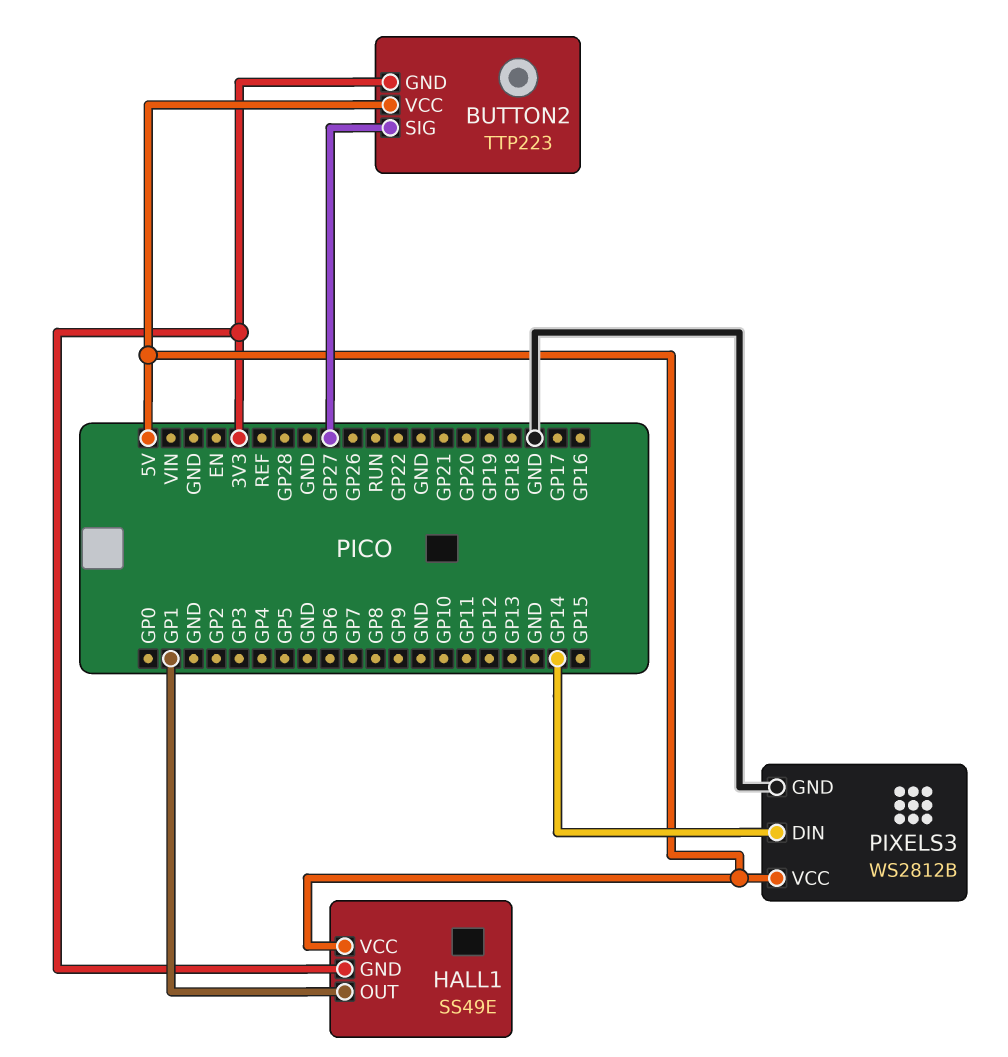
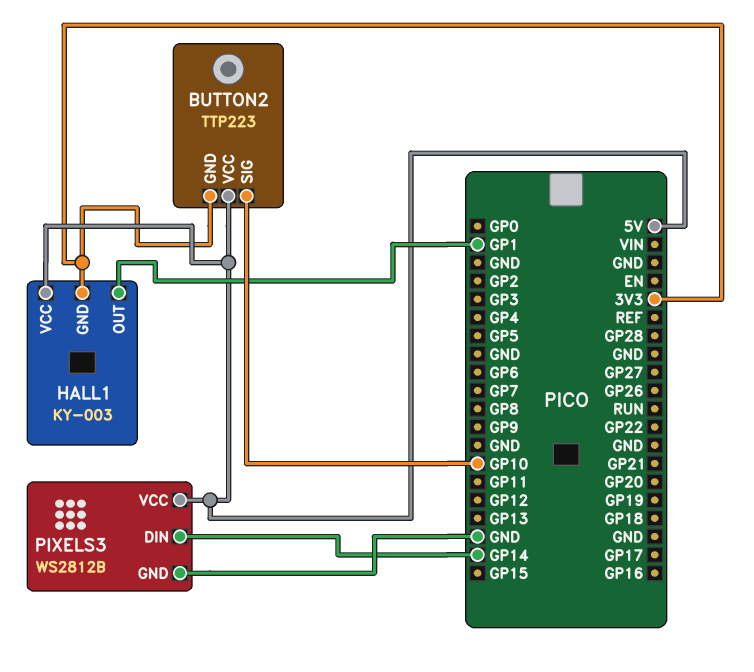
BUTTON2 pin SIG: GP27 -> GP10
HALL1: SS49E -> KY-003

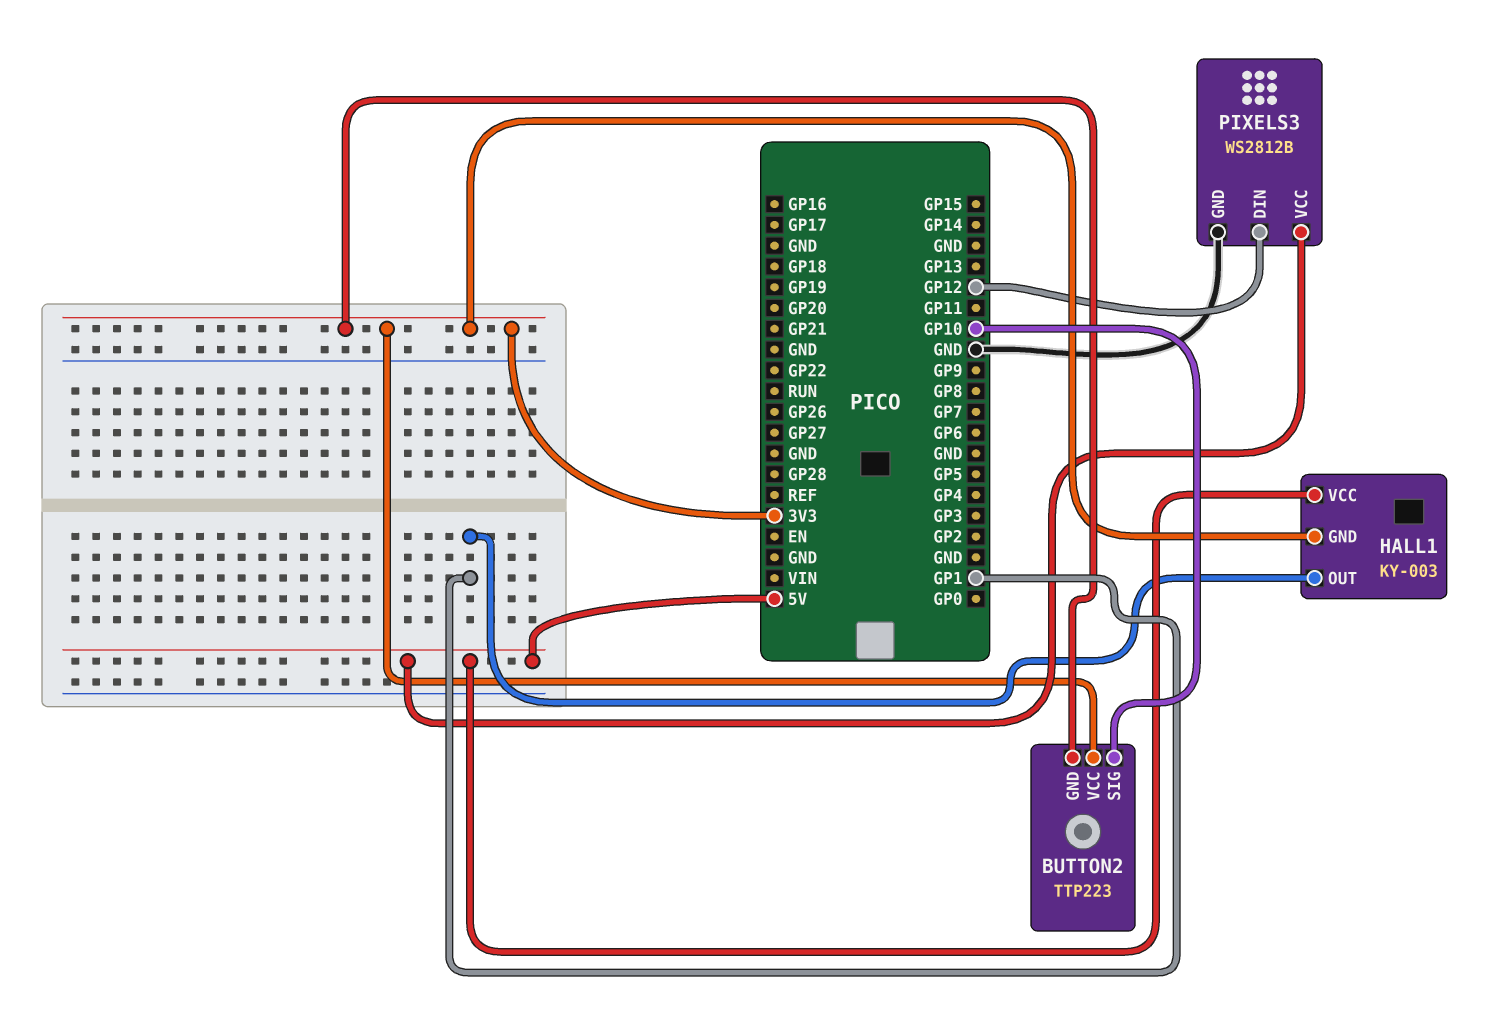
BUTTON2 pin VCC: 5V -> 3V3
PIXELS3 pin DIN: GP14 -> GP12

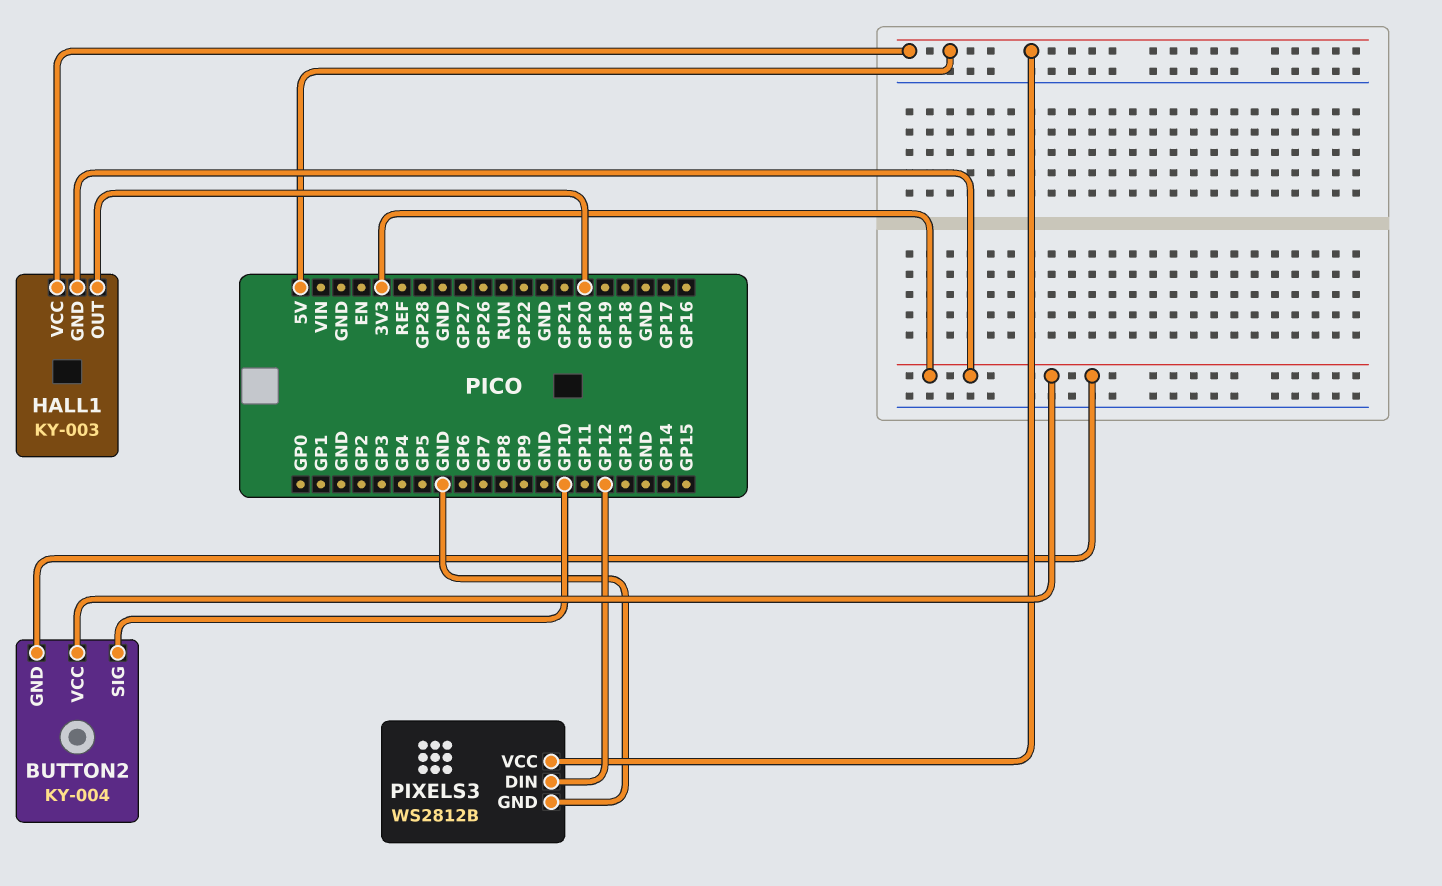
BUTTON2: TTP223 -> KY-004
HALL1 pin OUT: GP1 -> GP20

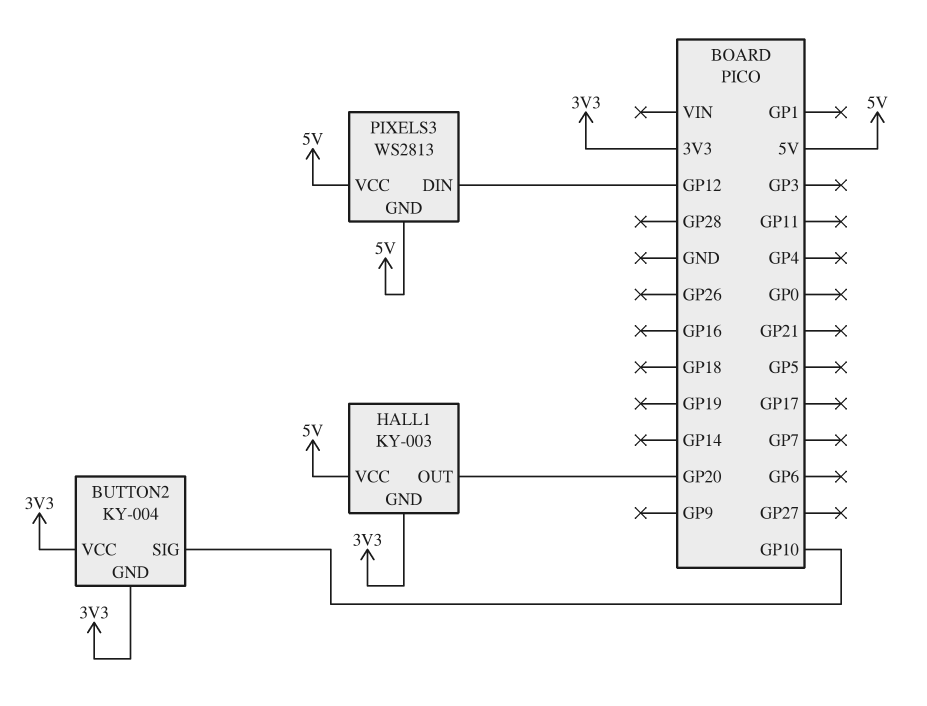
PIXELS3: WS2812B -> WS2813
PIXELS3 pin GND: GND -> 5V

